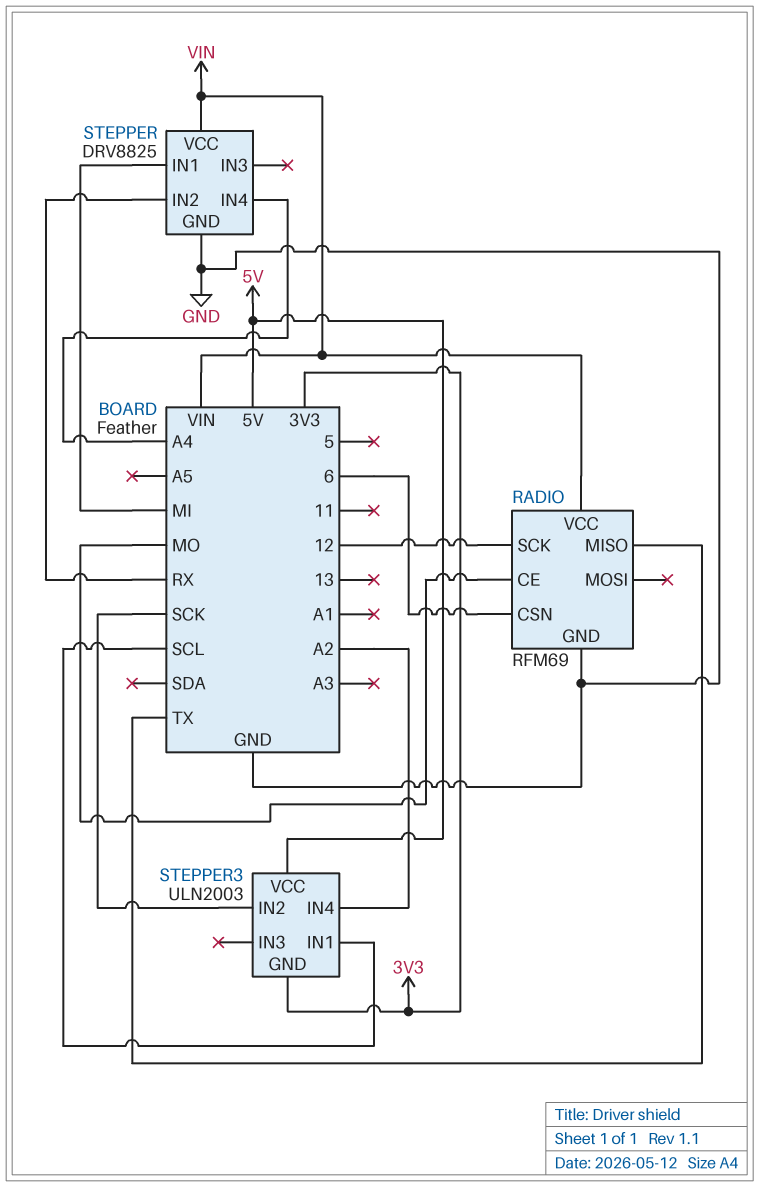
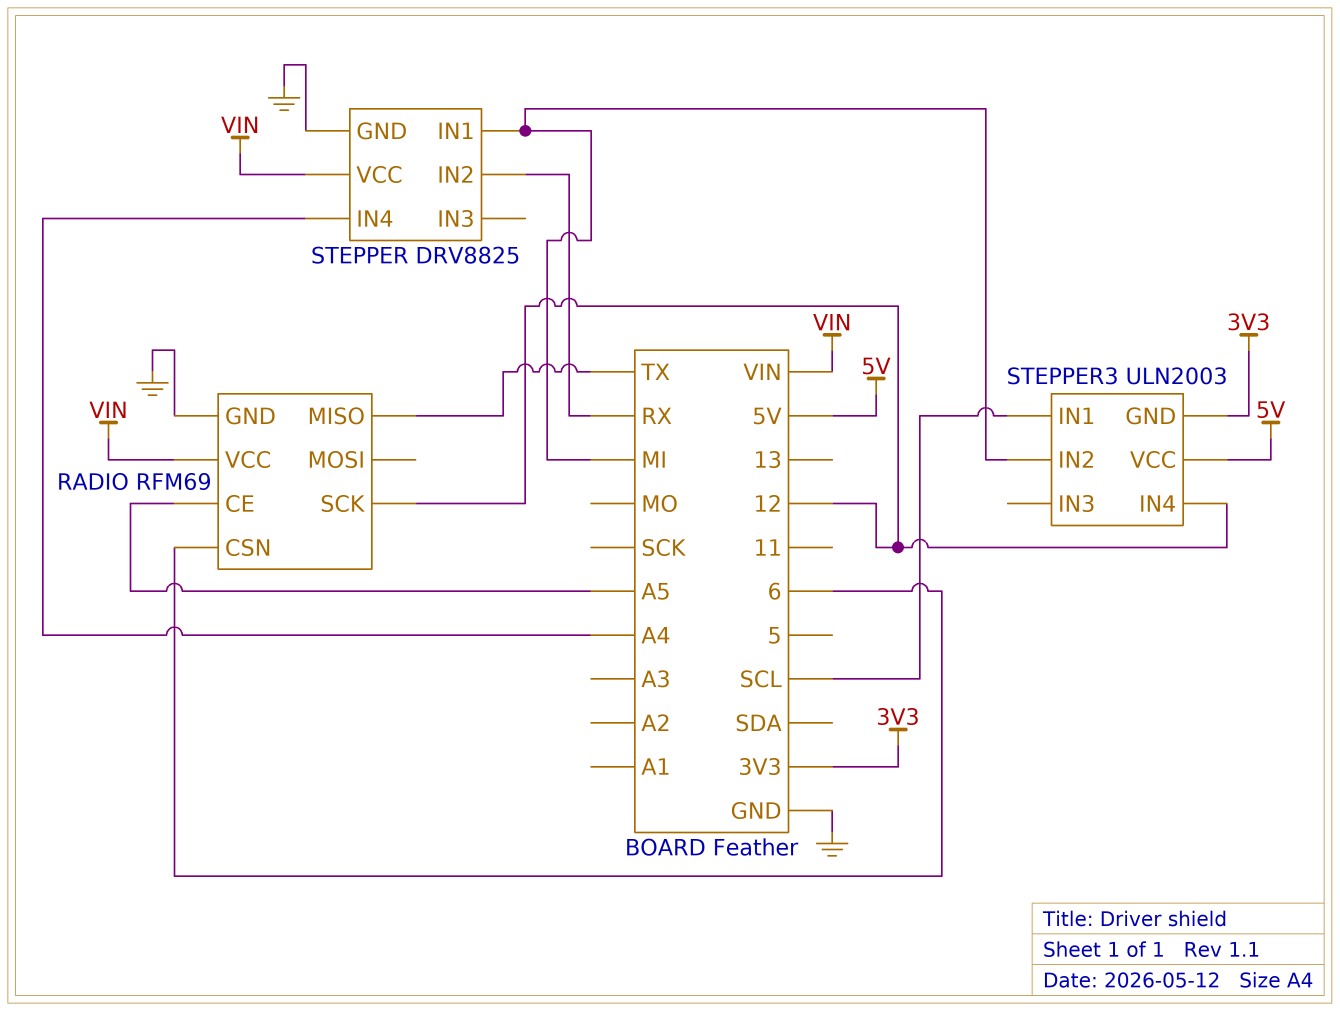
RADIO pin CE: MO -> A5
STEPPER3 pin IN2: SCK -> MI
STEPPER3 pin IN4: A2 -> 12

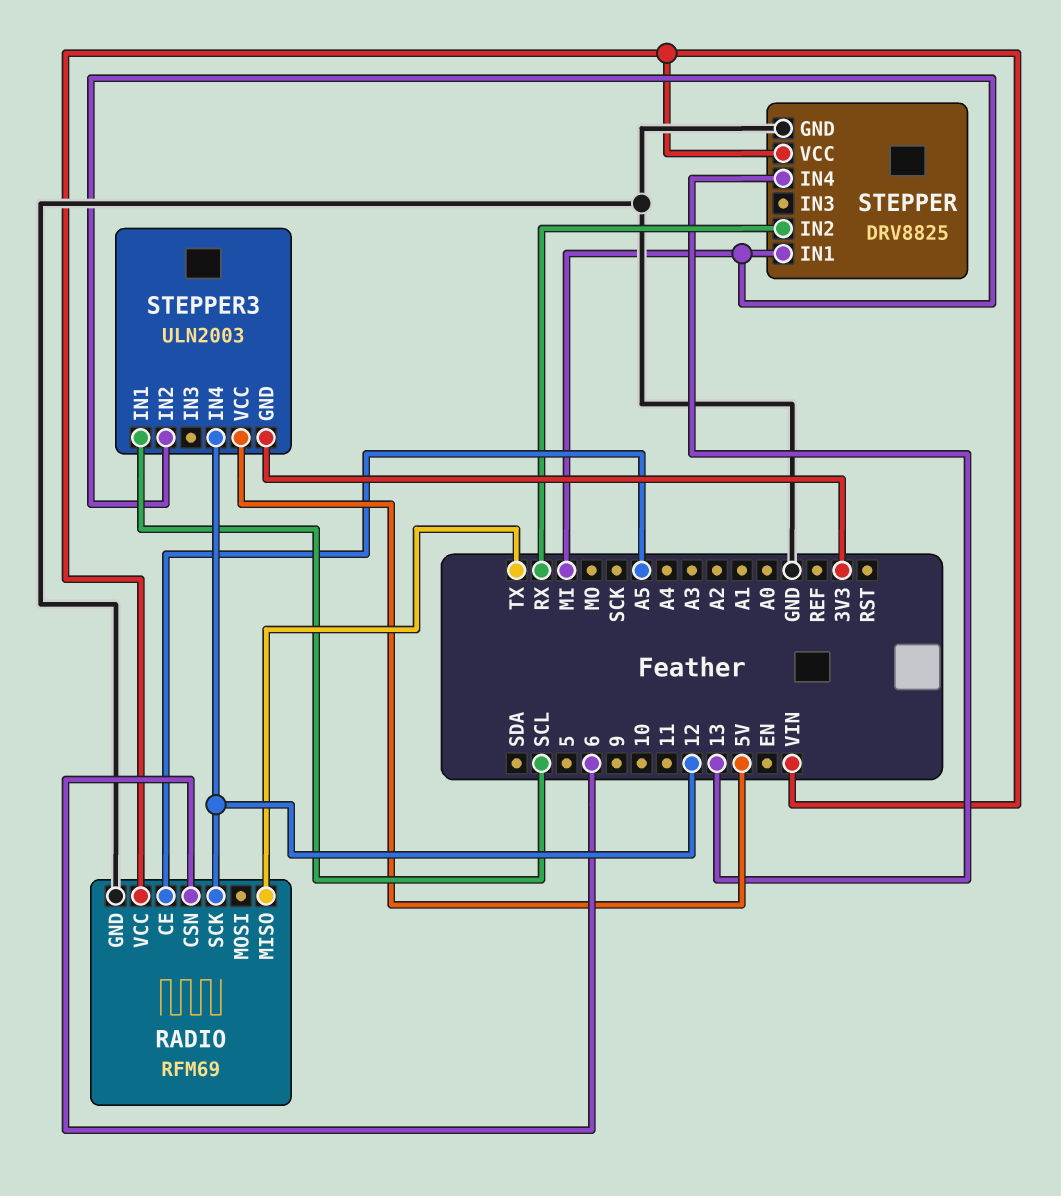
STEPPER pin IN4: A4 -> 13

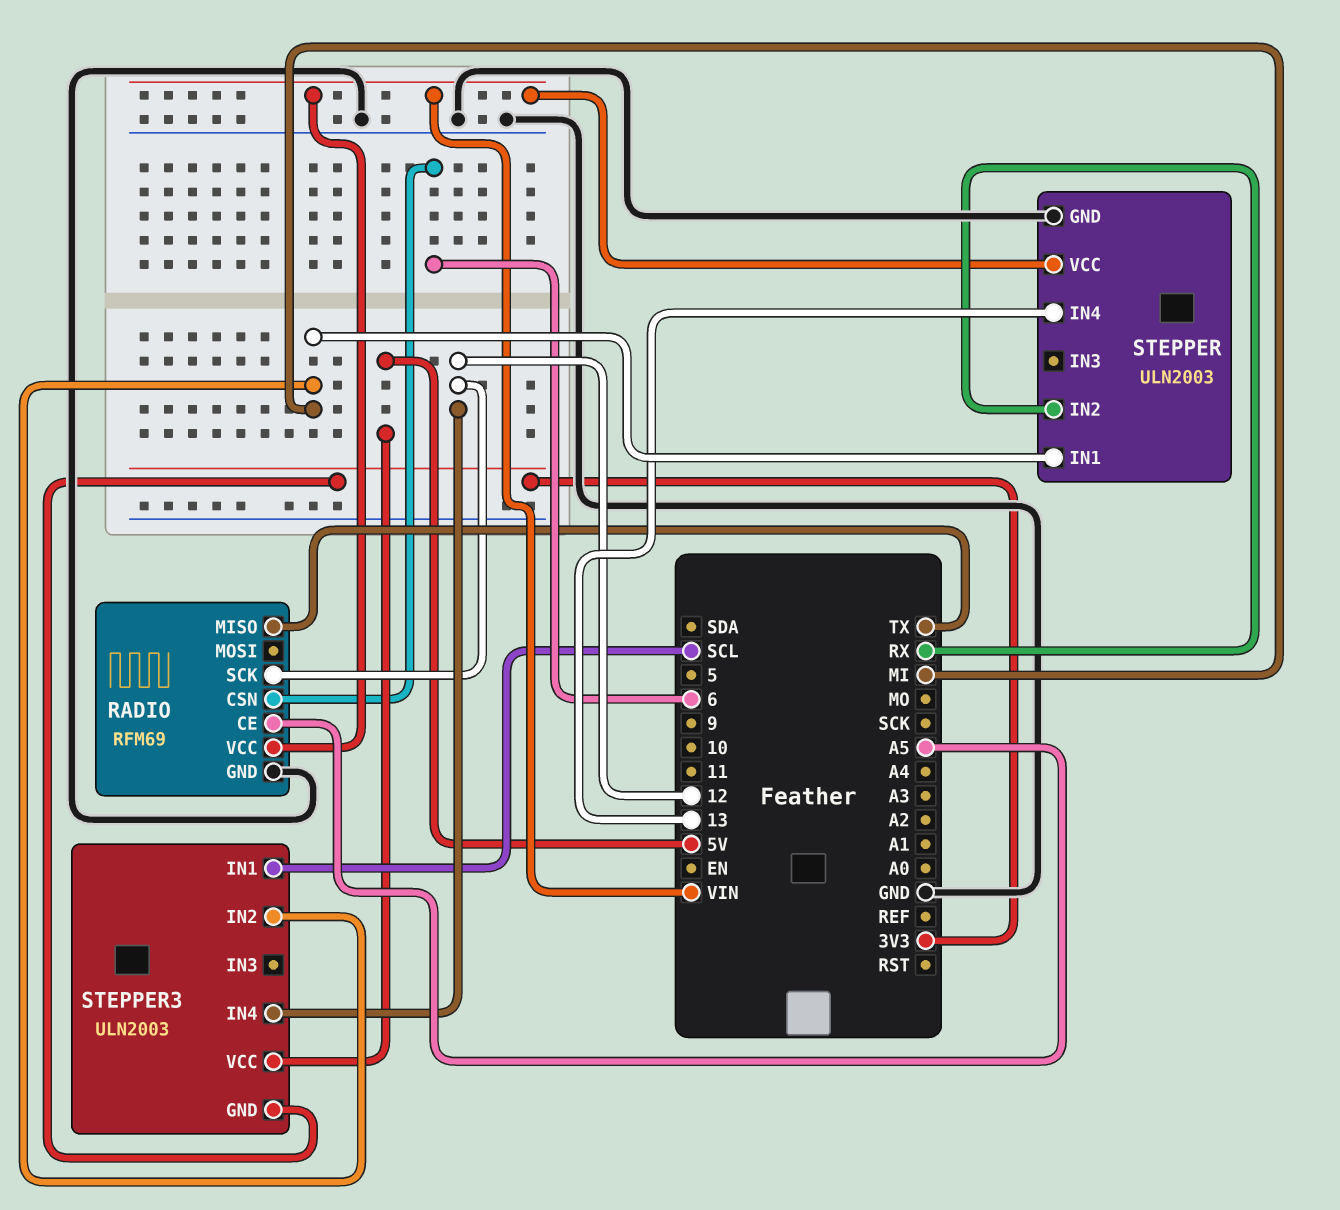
STEPPER: DRV8825 -> ULN2003

